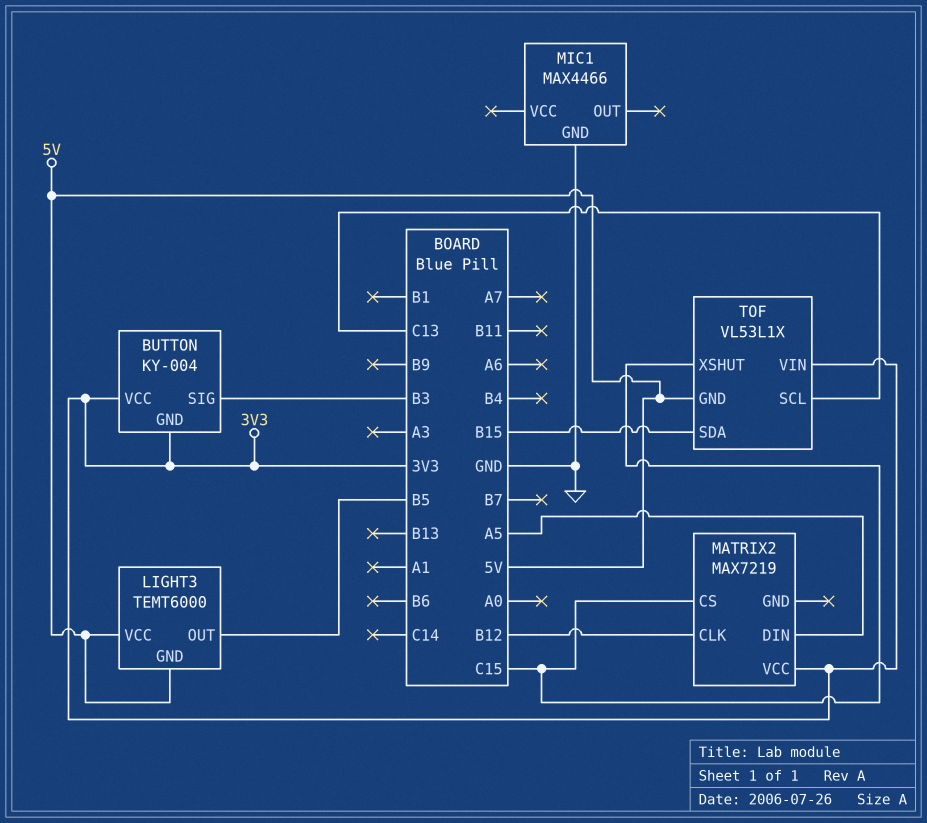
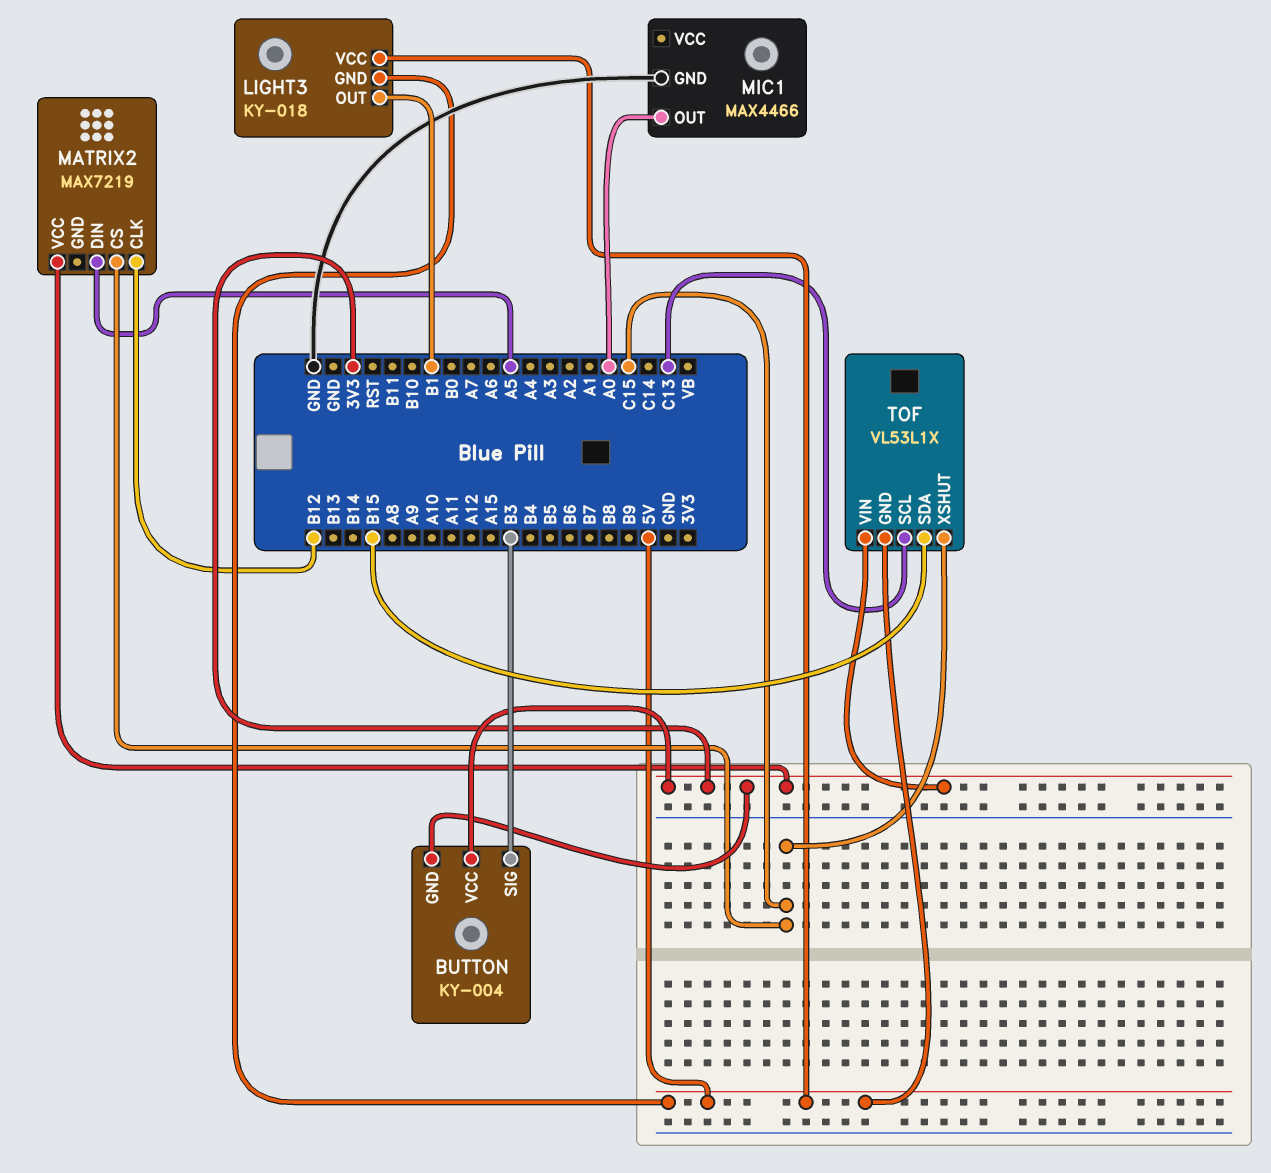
LIGHT3: TEMT6000 -> KY-018
LIGHT3 pin OUT: B5 -> B1
MIC1 pin OUT: none -> A0

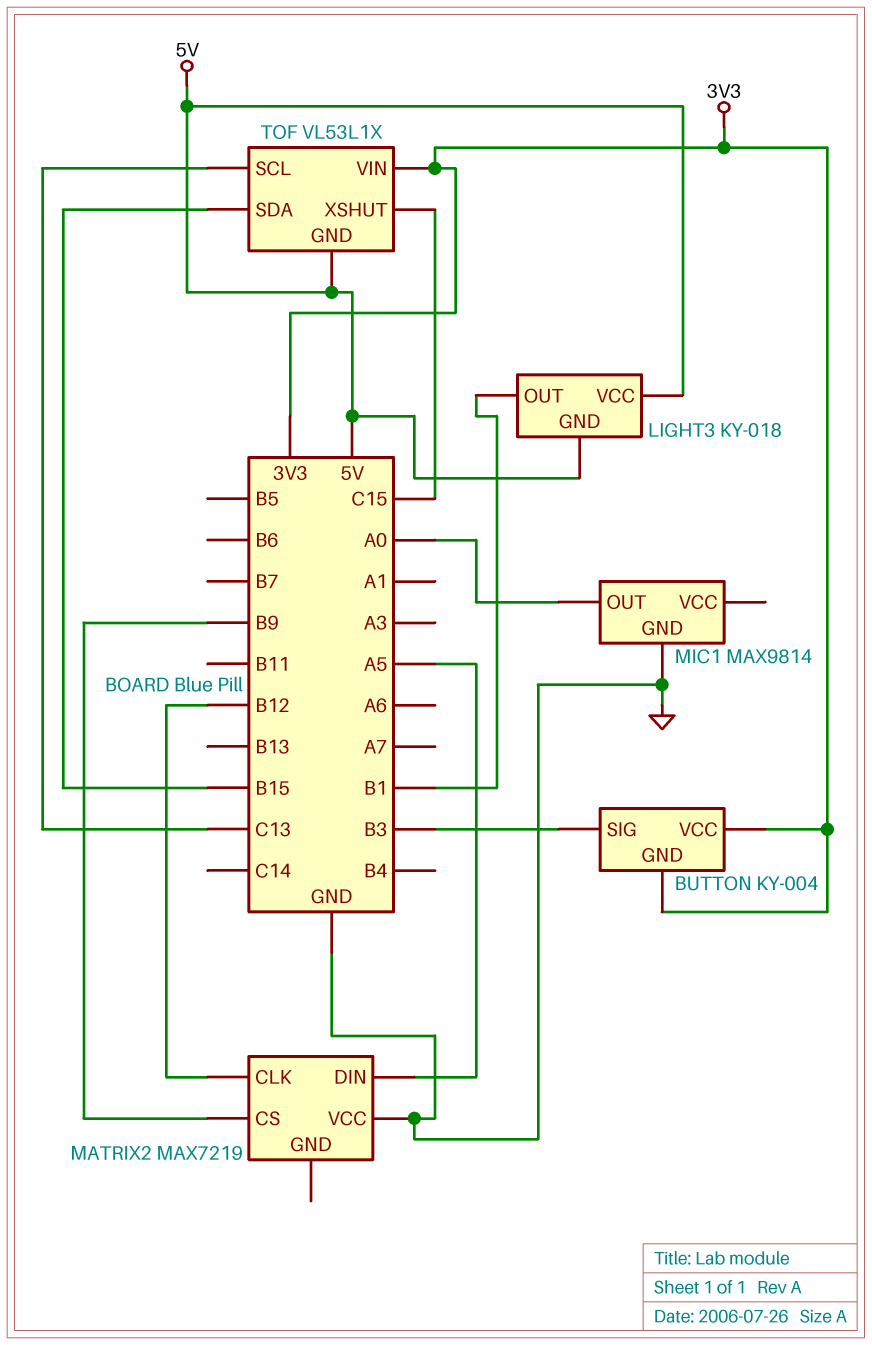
MATRIX2 pin CS: C15 -> B9
MATRIX2 pin VCC: 3V3 -> GND
MIC1: MAX4466 -> MAX9814

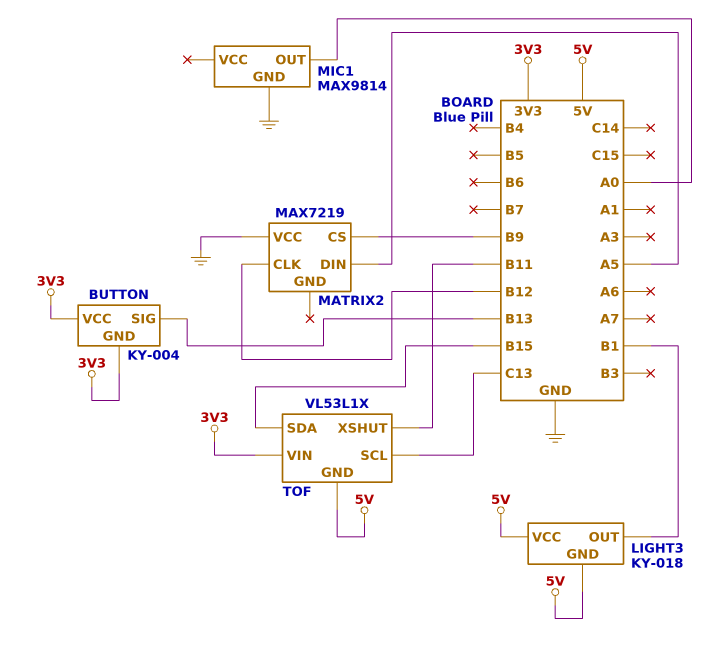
BUTTON pin SIG: B3 -> B13
TOF pin XSHUT: C15 -> B11

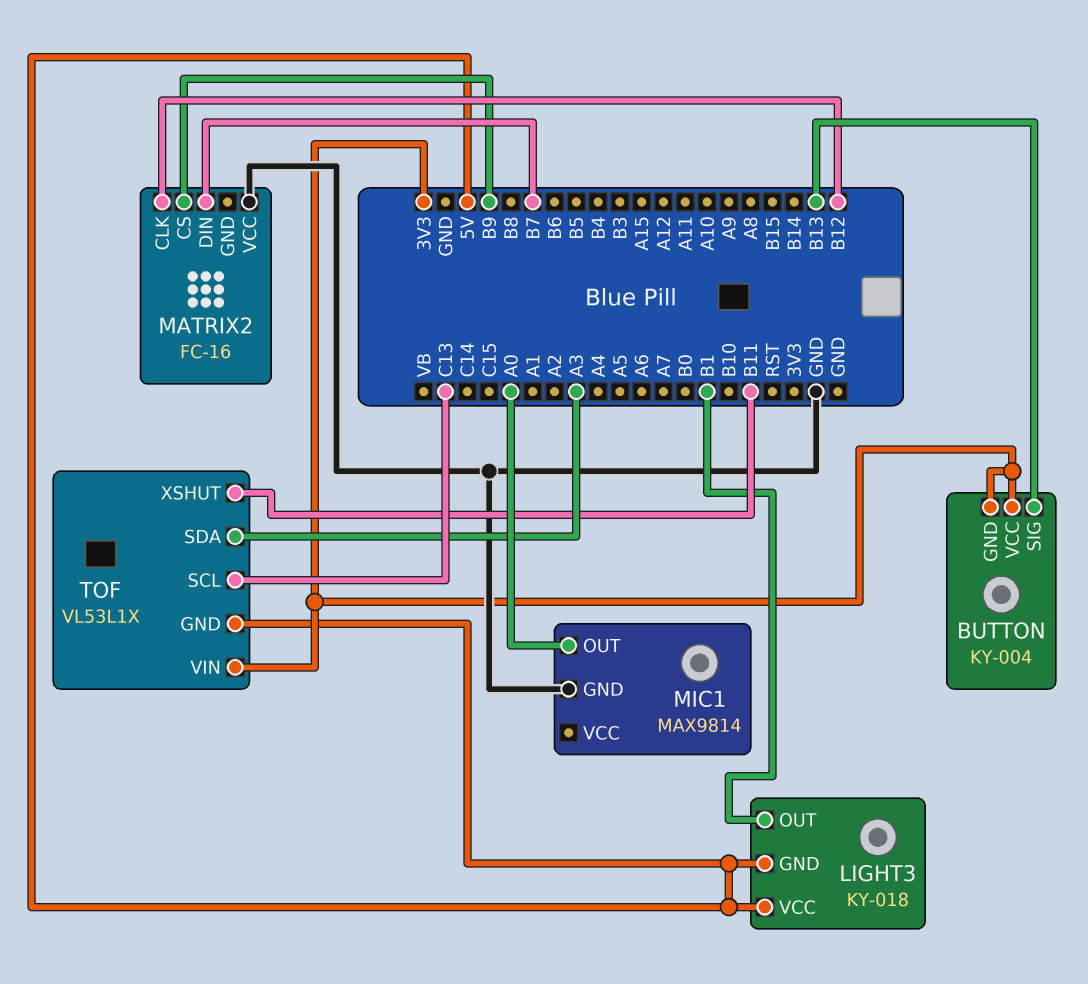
MATRIX2: MAX7219 -> FC-16
MATRIX2 pin DIN: A5 -> B7
TOF pin SDA: B15 -> A3

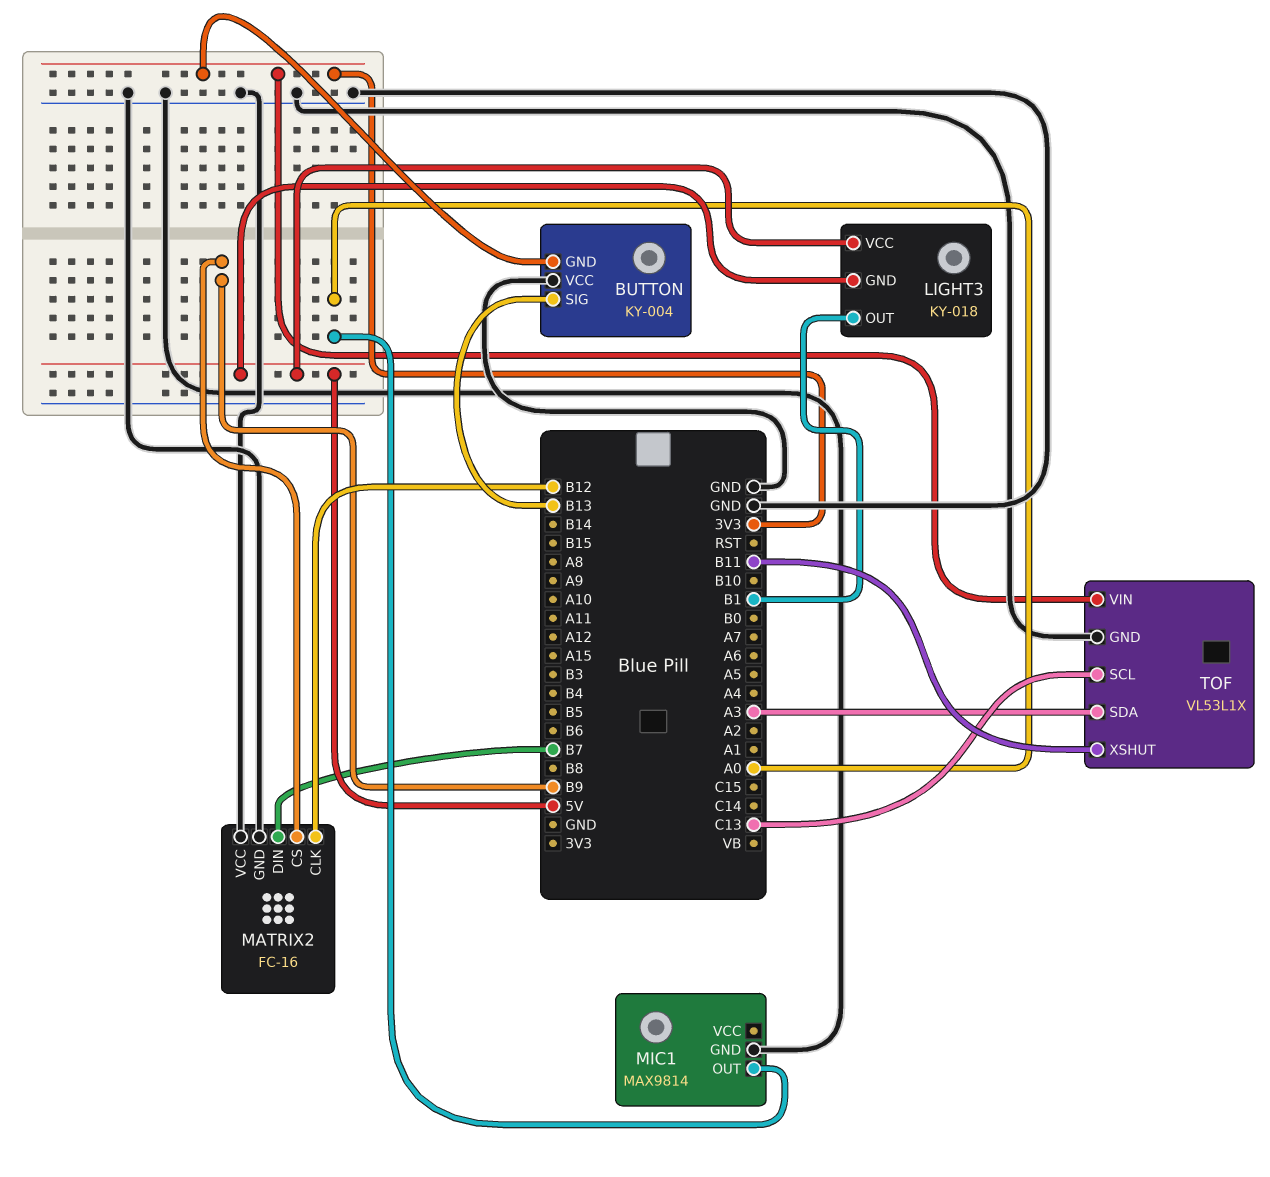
BUTTON pin VCC: 3V3 -> GND
MATRIX2 pin GND: none -> GND
TOF pin GND: 5V -> GND

